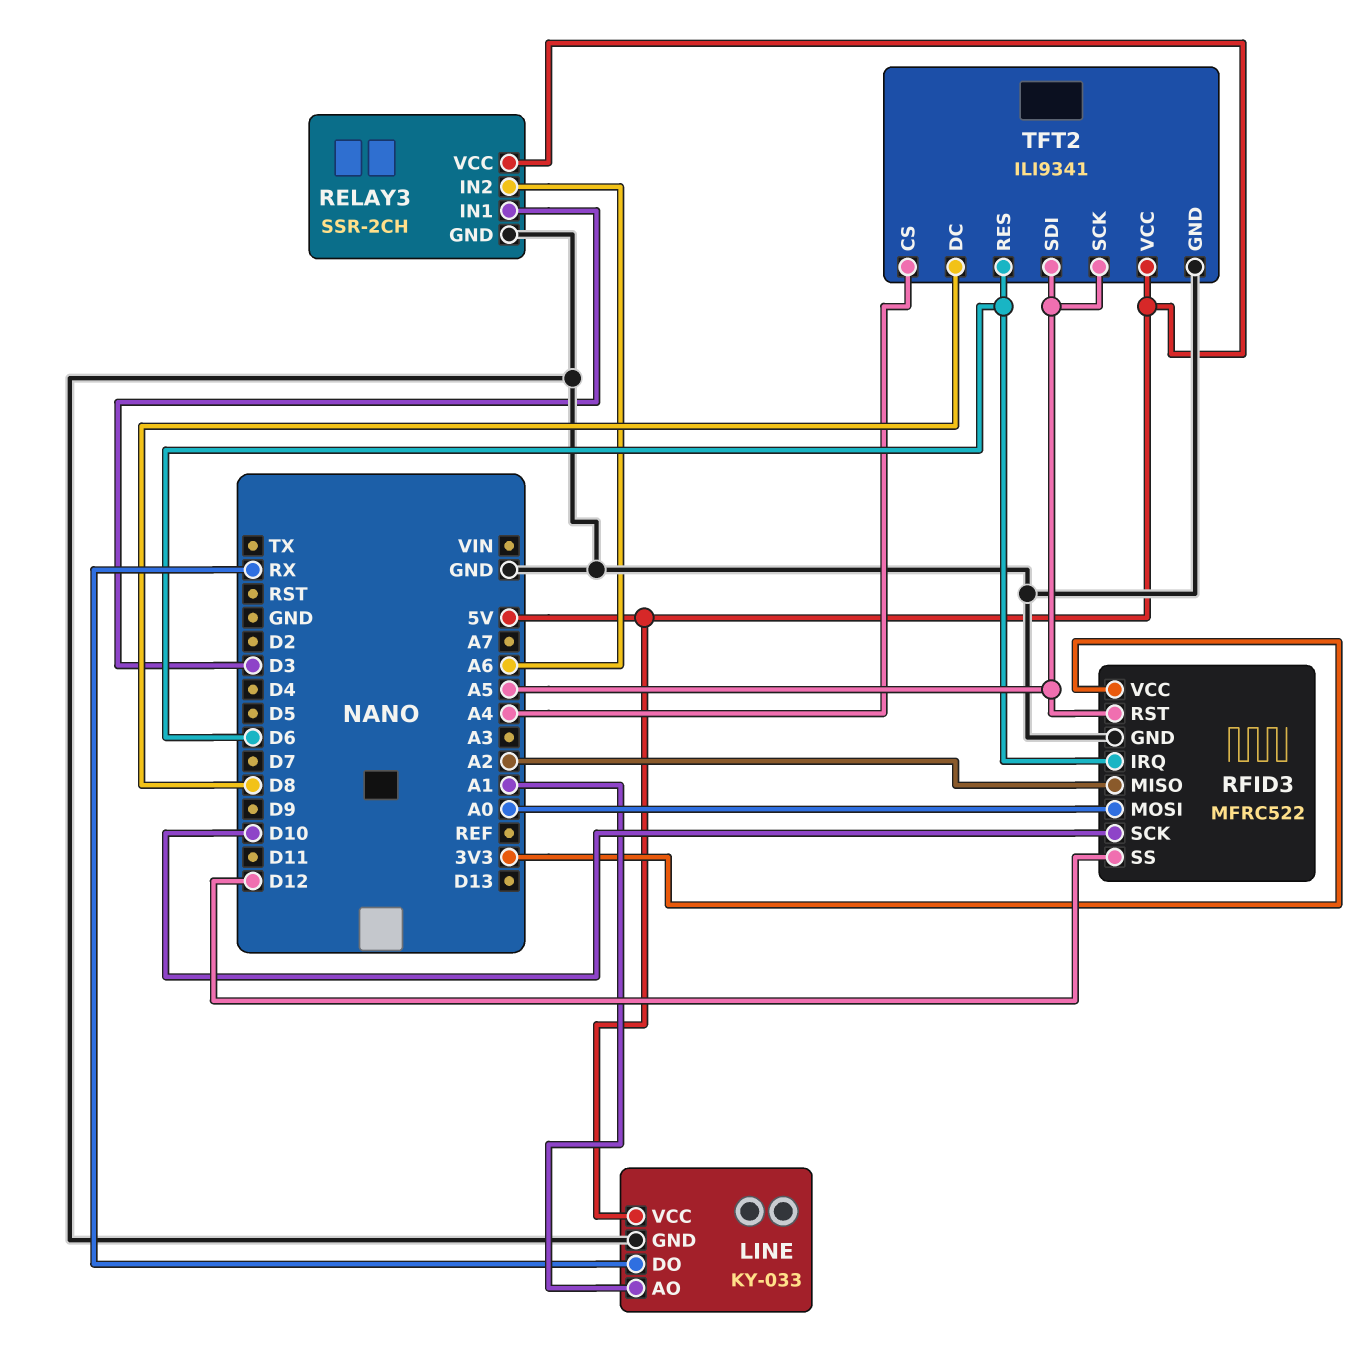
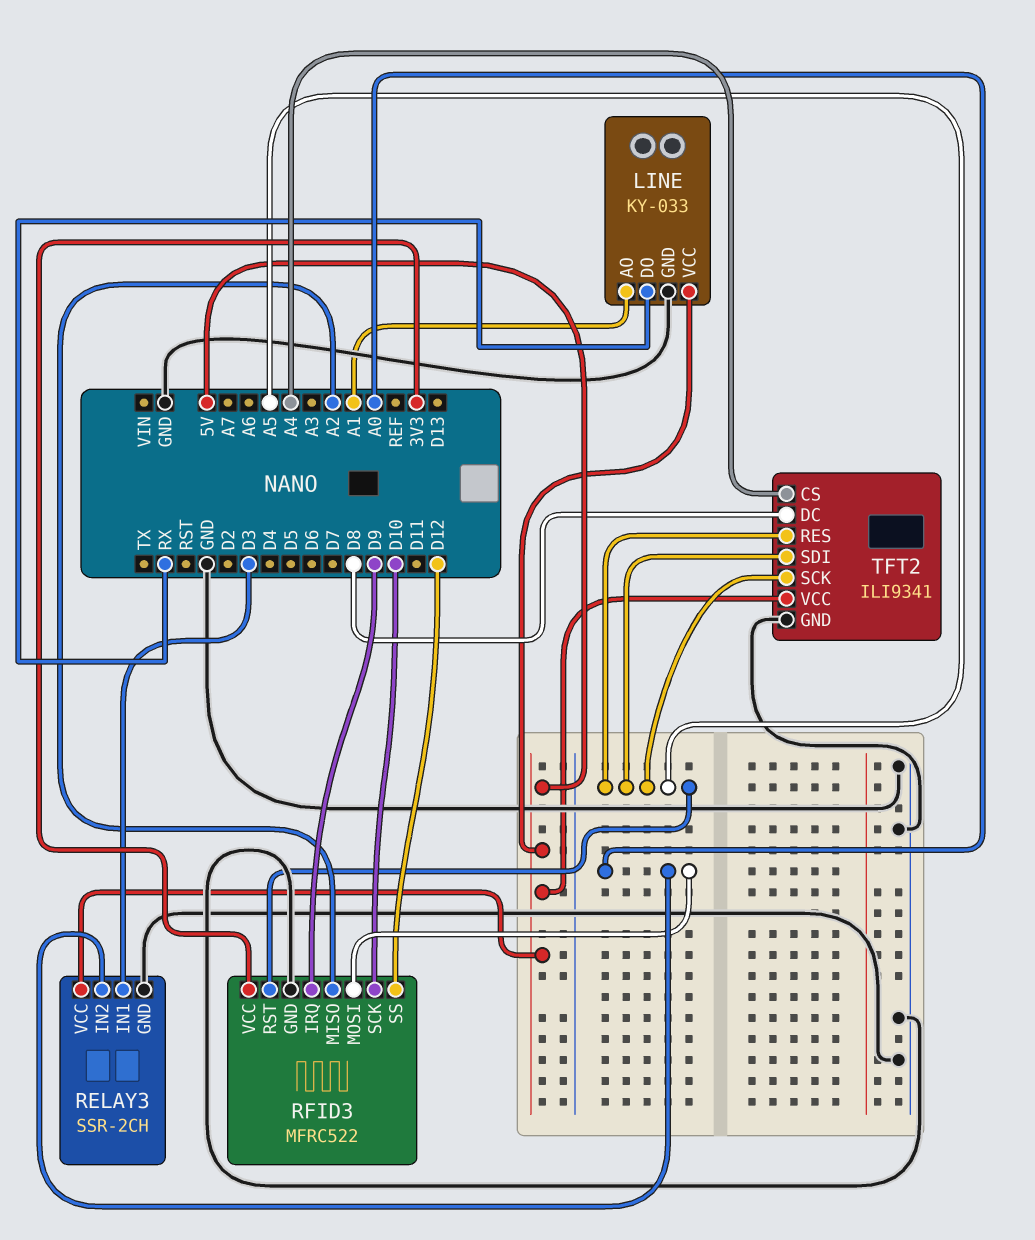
RELAY3 pin IN2: A6 -> A0
RFID3 pin IRQ: D6 -> D9
TFT2 pin RES: D6 -> A5

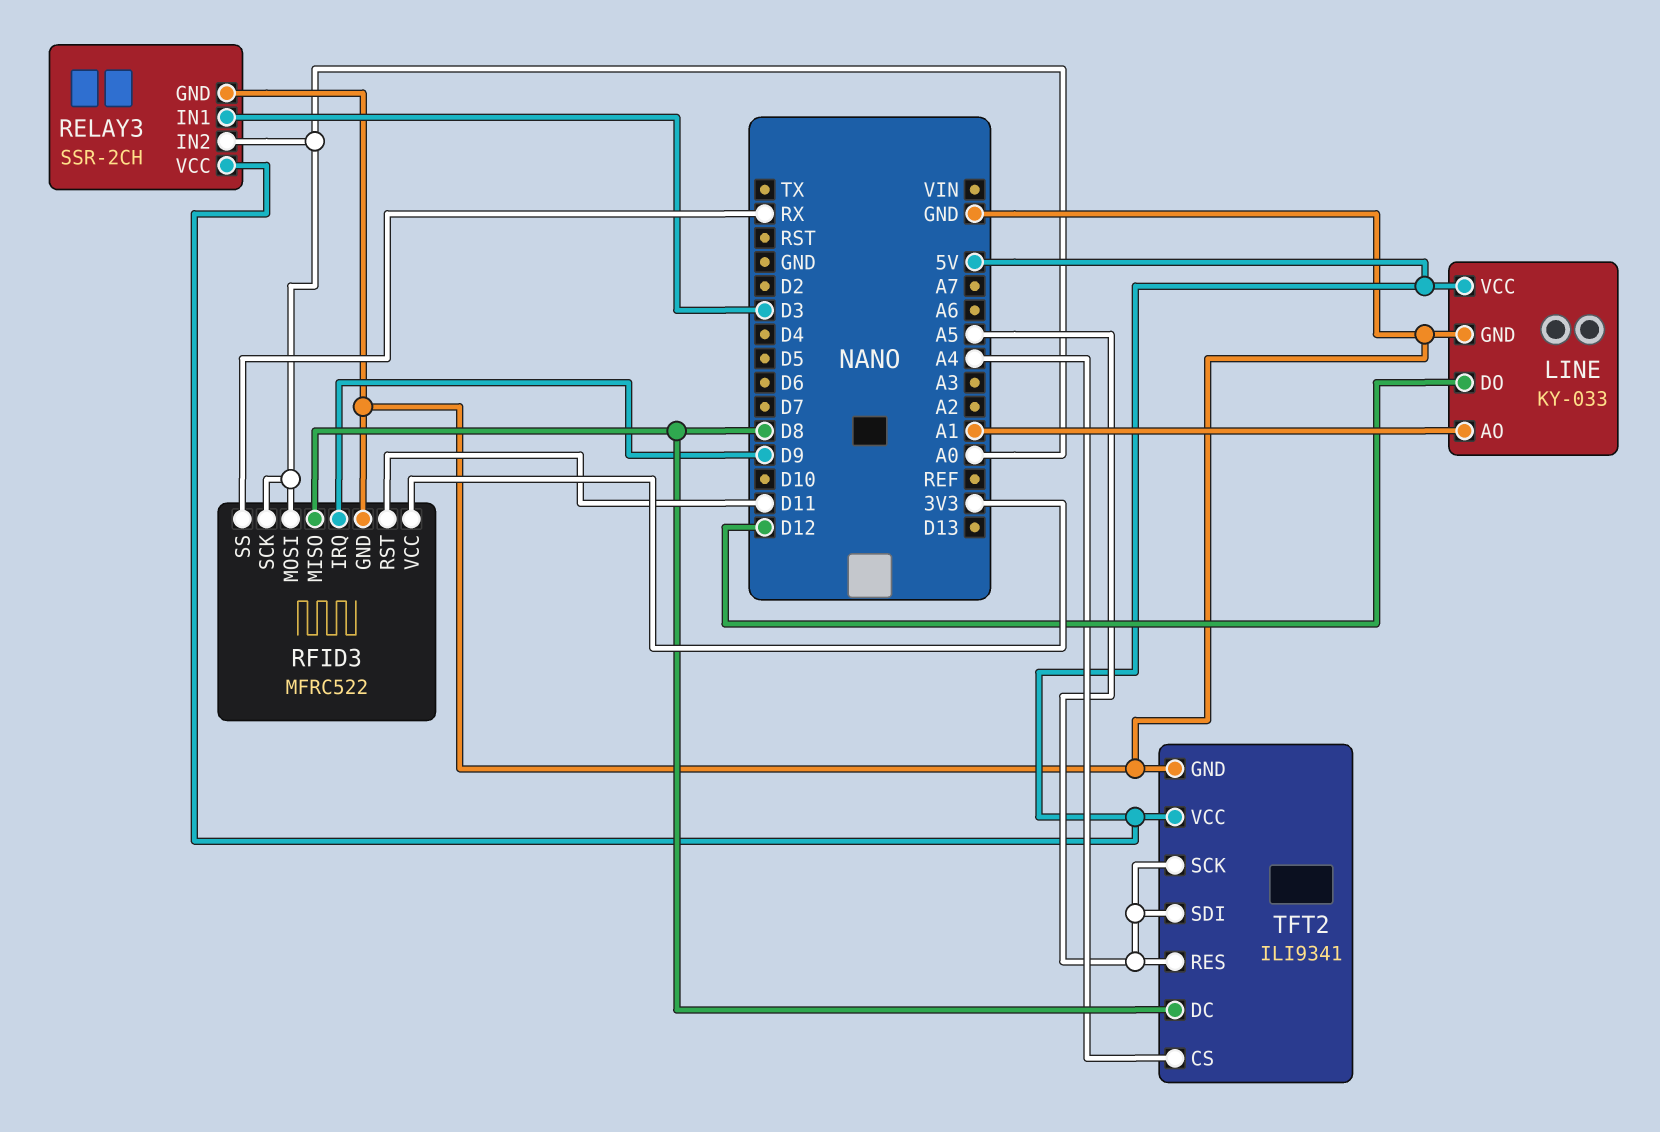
LINE pin DO: RX -> D12
RFID3 pin MISO: A2 -> D8
RFID3 pin RST: A5 -> D11
RFID3 pin SCK: D10 -> A0
RFID3 pin SS: D12 -> RX

